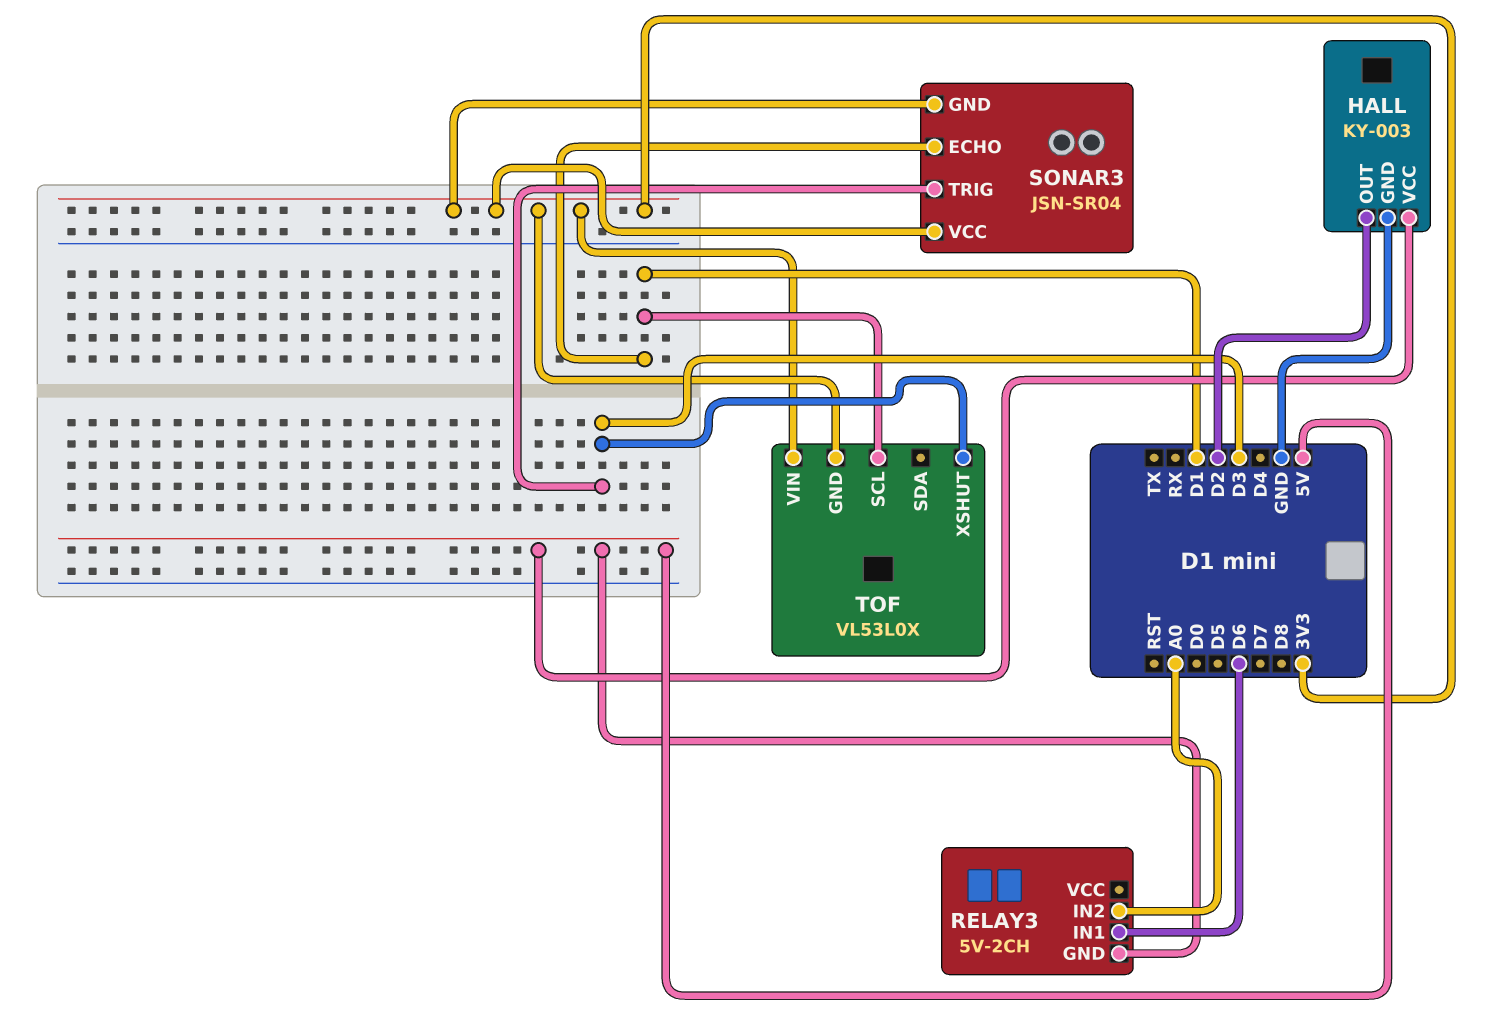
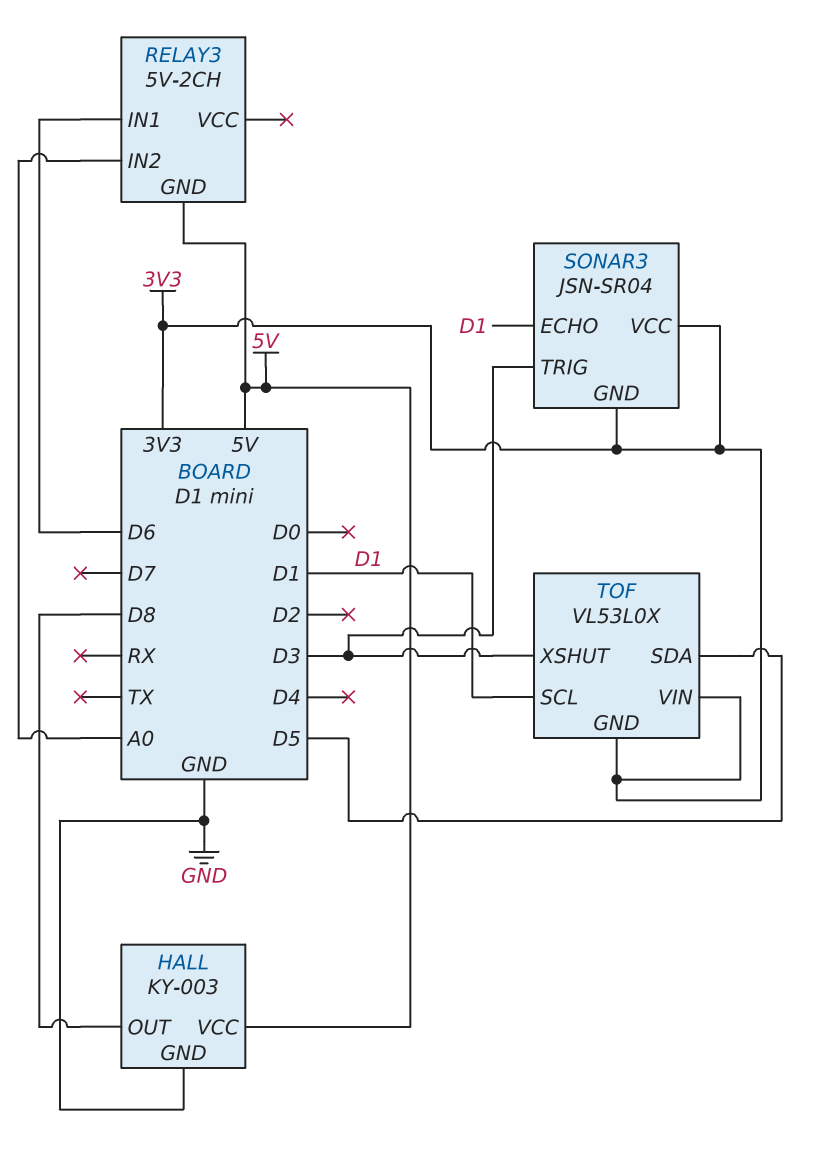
HALL pin OUT: D2 -> D8
TOF pin SDA: none -> D5

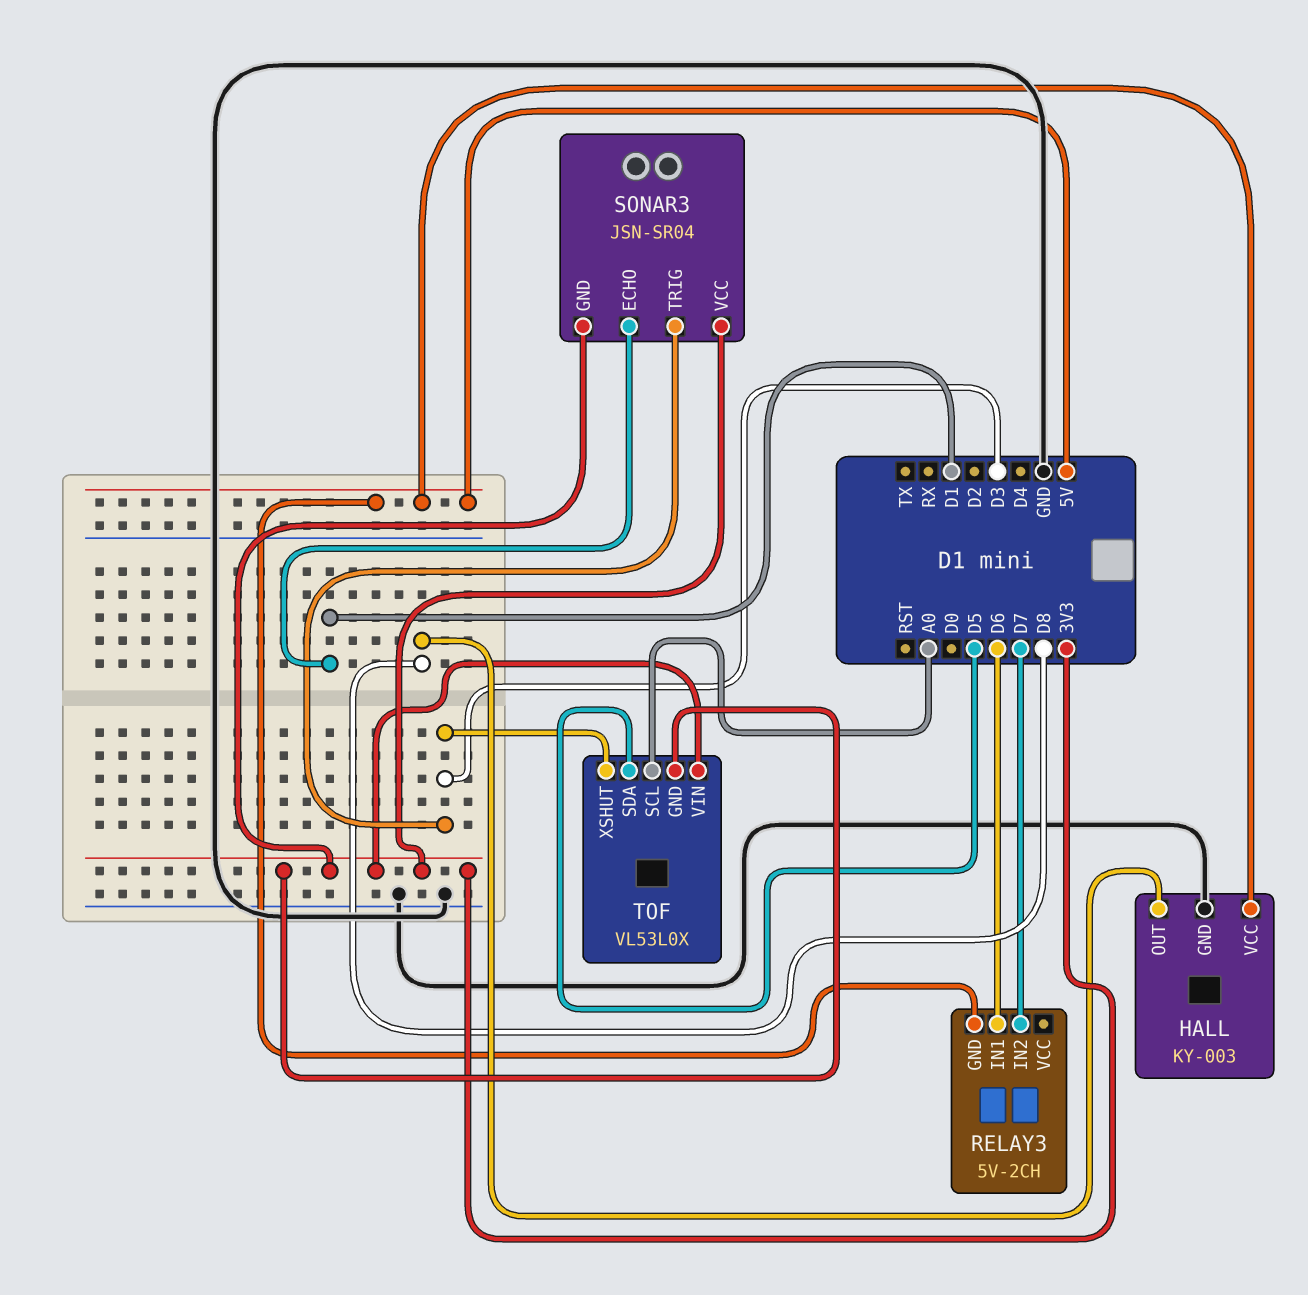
RELAY3 pin IN2: A0 -> D7
TOF pin SCL: D1 -> A0

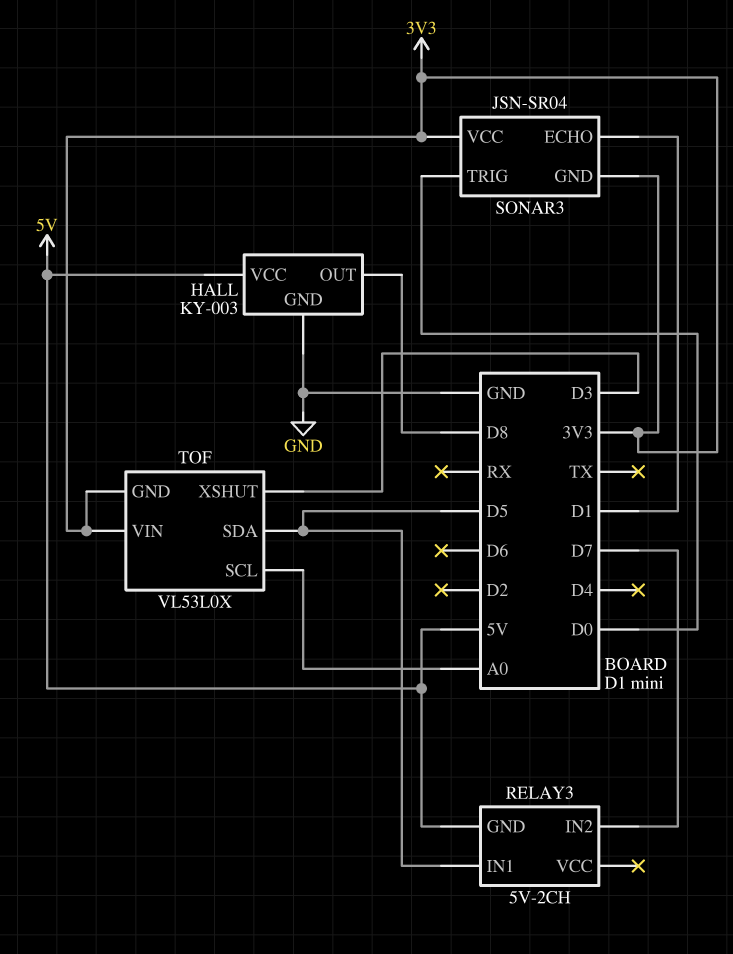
RELAY3 pin IN1: D6 -> D5
SONAR3 pin TRIG: D3 -> D0

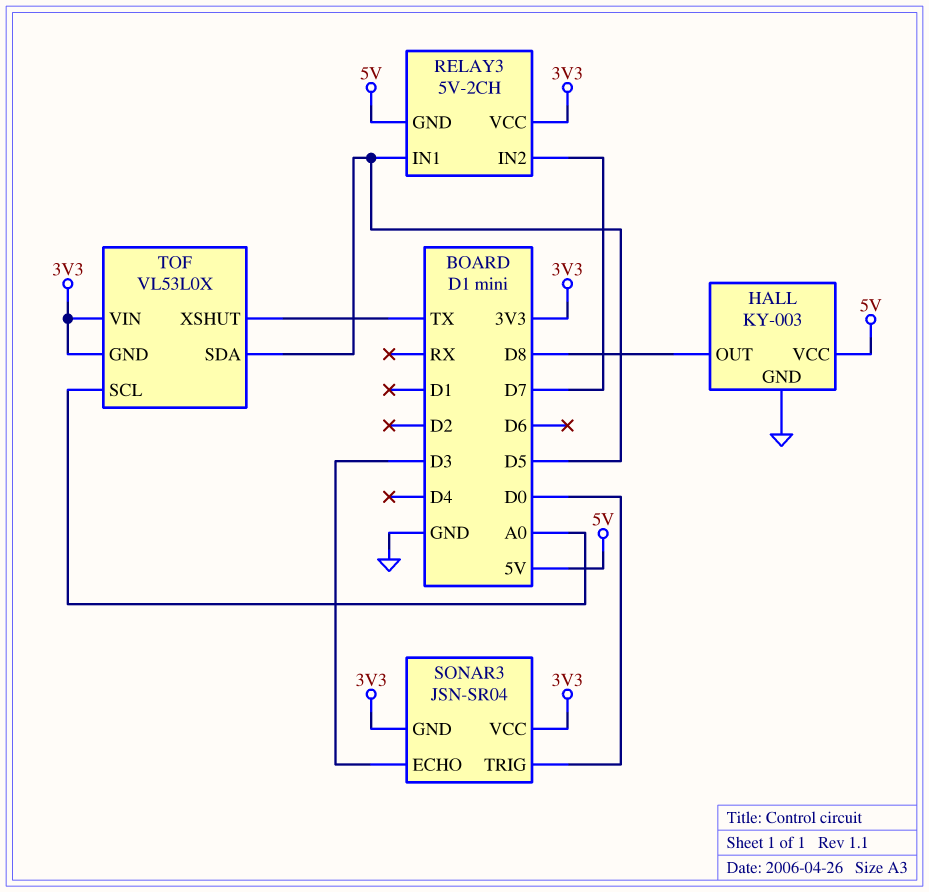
RELAY3 pin VCC: none -> 3V3
SONAR3 pin ECHO: D1 -> D3
TOF pin XSHUT: D3 -> TX

